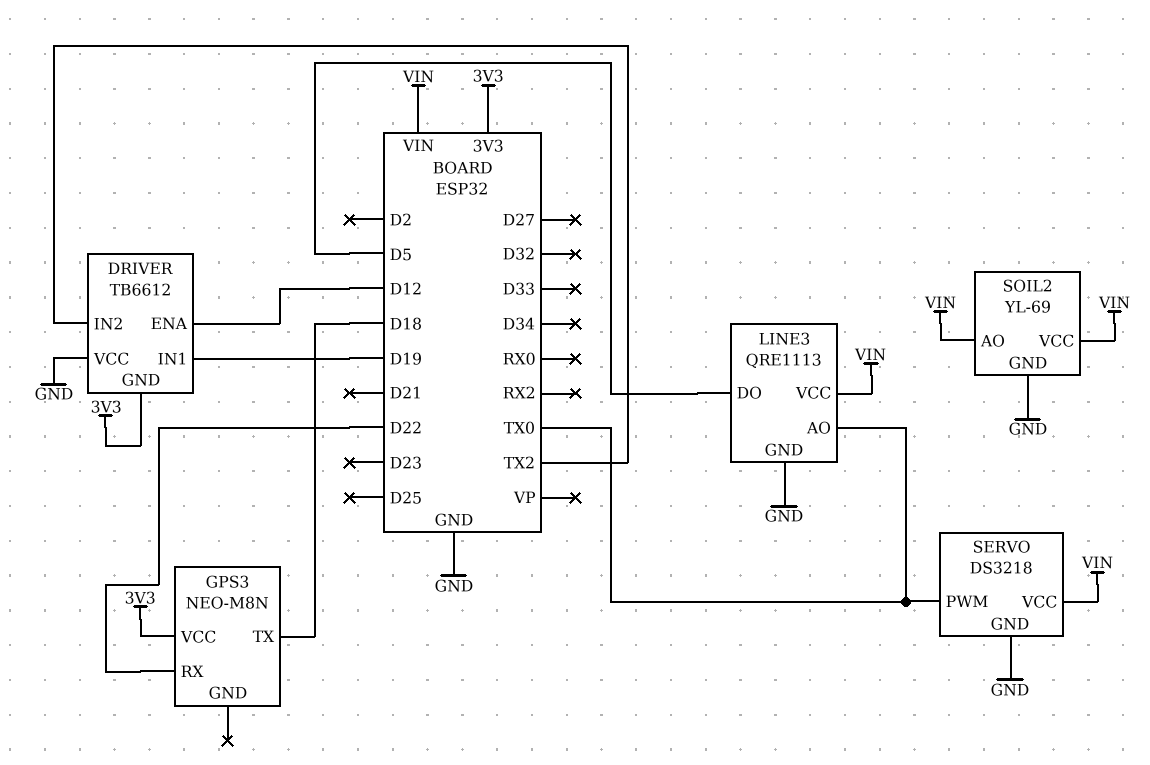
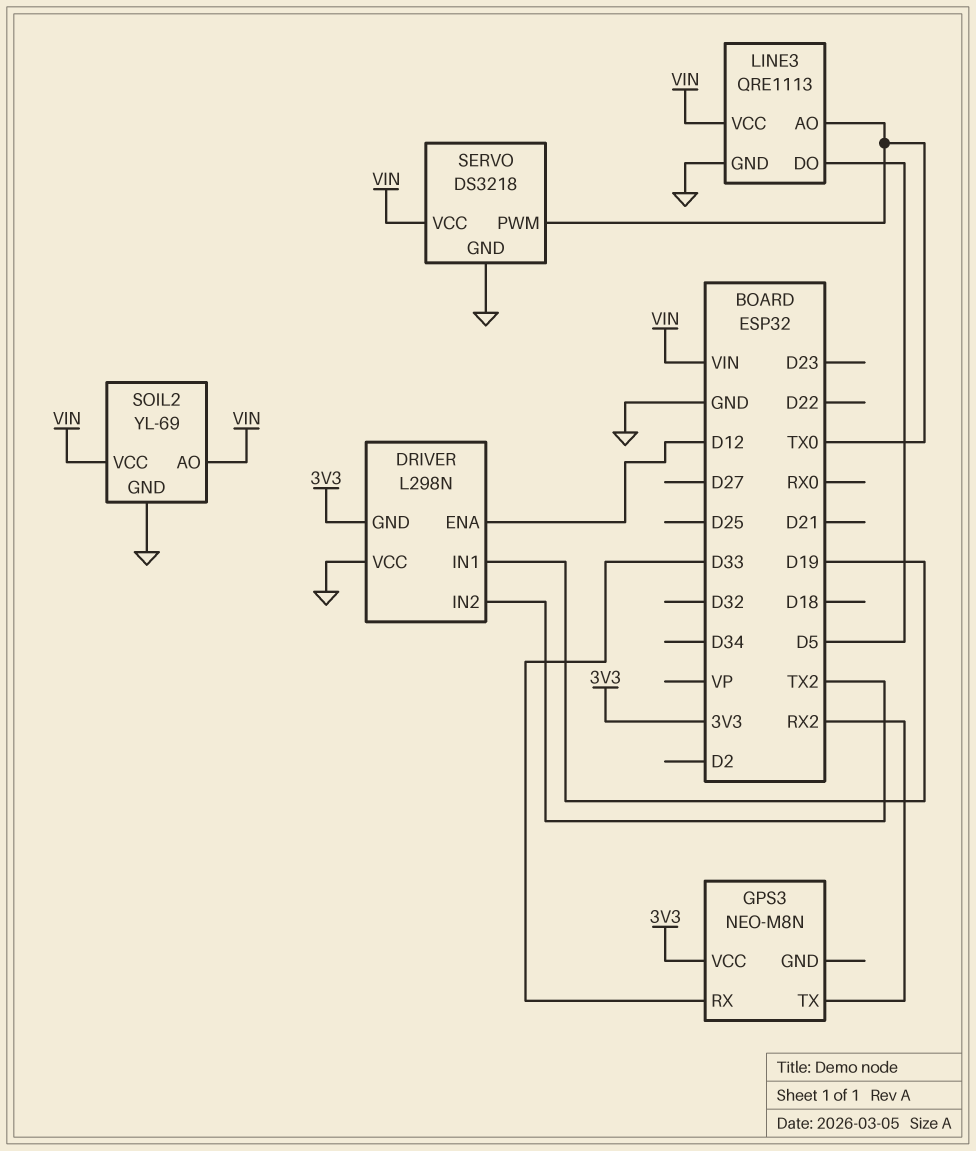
DRIVER: TB6612 -> L298N
GPS3 pin RX: D22 -> D33
GPS3 pin TX: D18 -> RX2

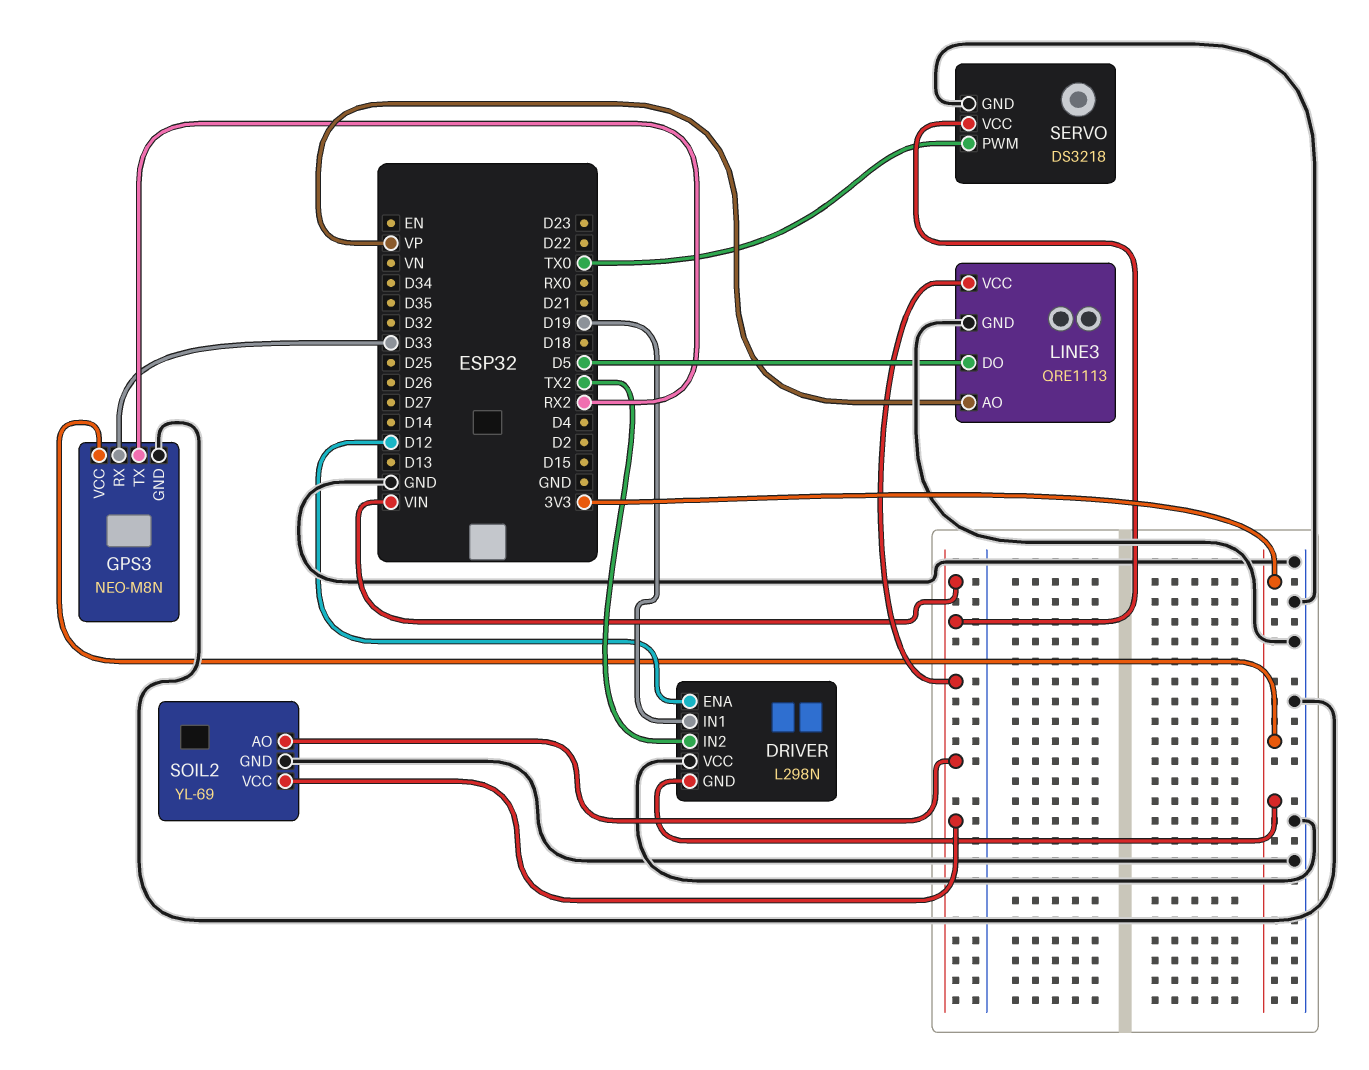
GPS3 pin GND: none -> GND
LINE3 pin AO: TX0 -> VP

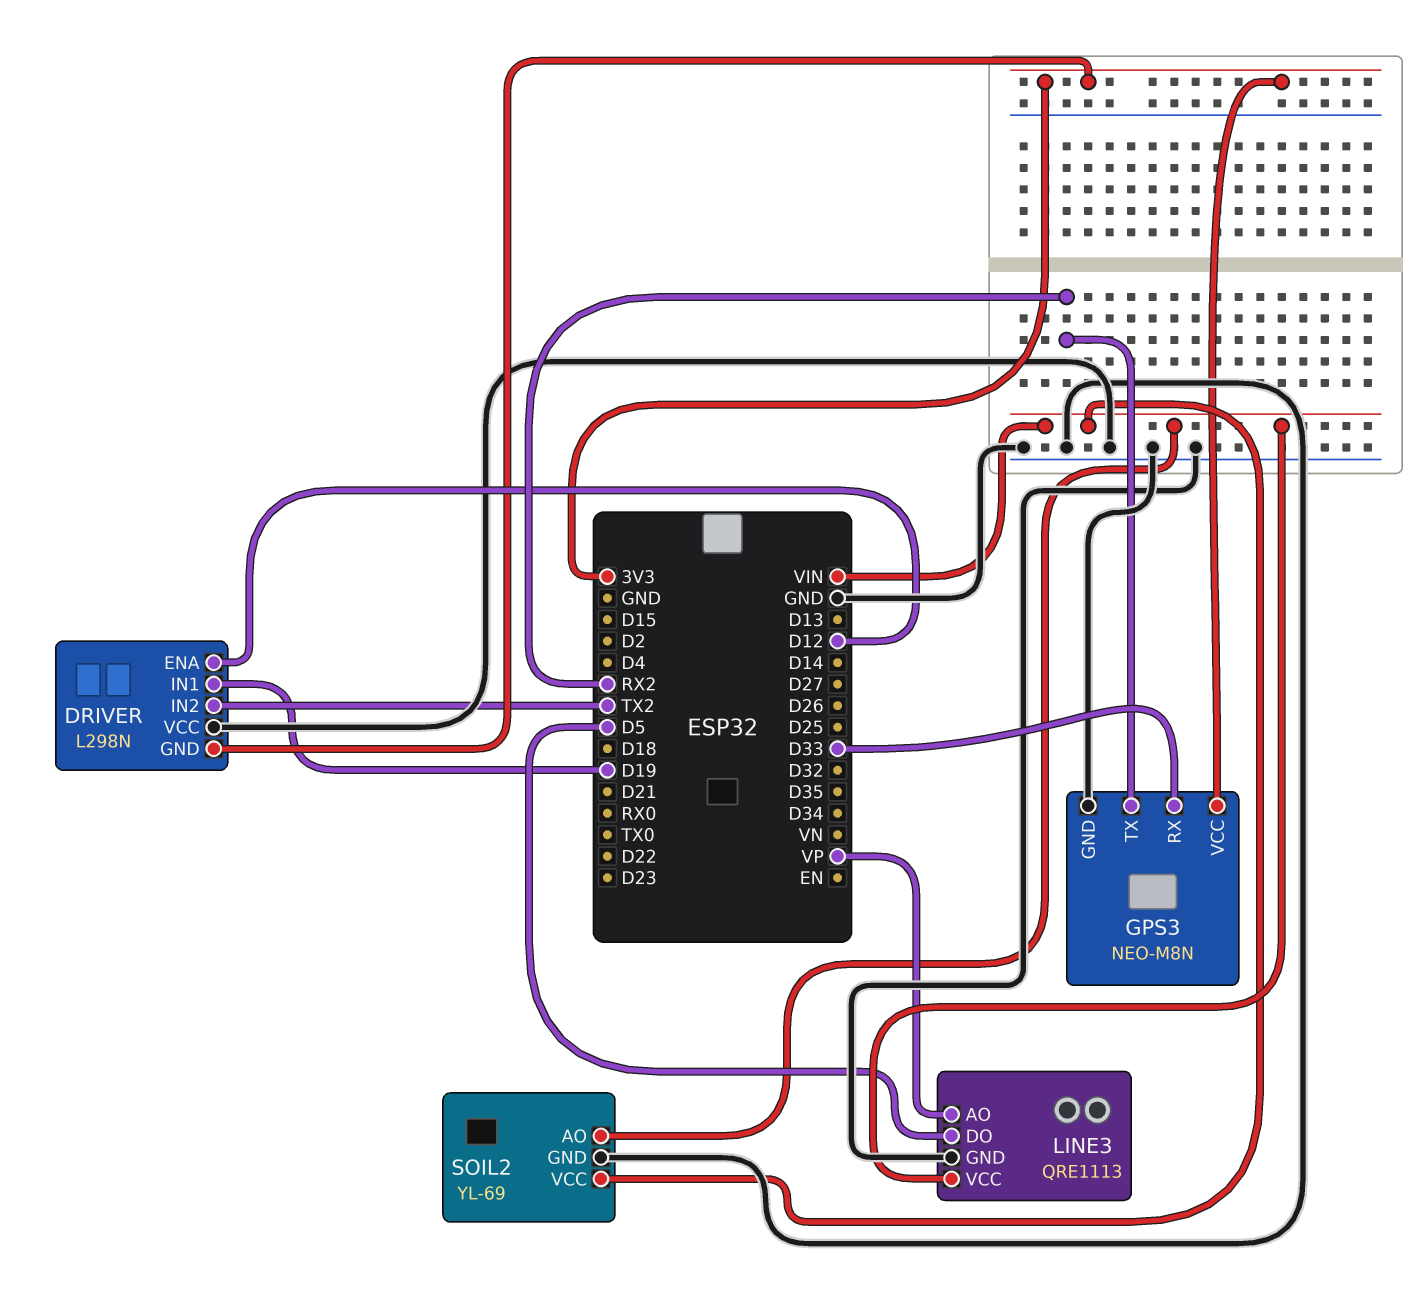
SERVO: DS3218 -> none
SERVO pin GND: GND -> none
SERVO pin PWM: TX0 -> none
SERVO pin VCC: VIN -> none

